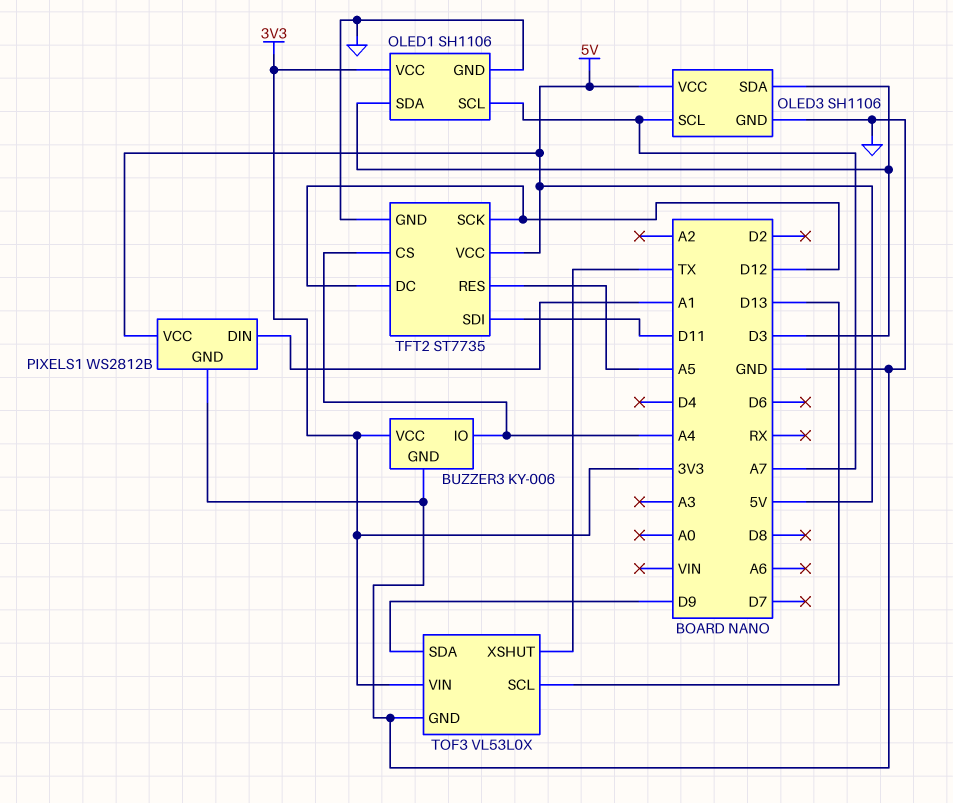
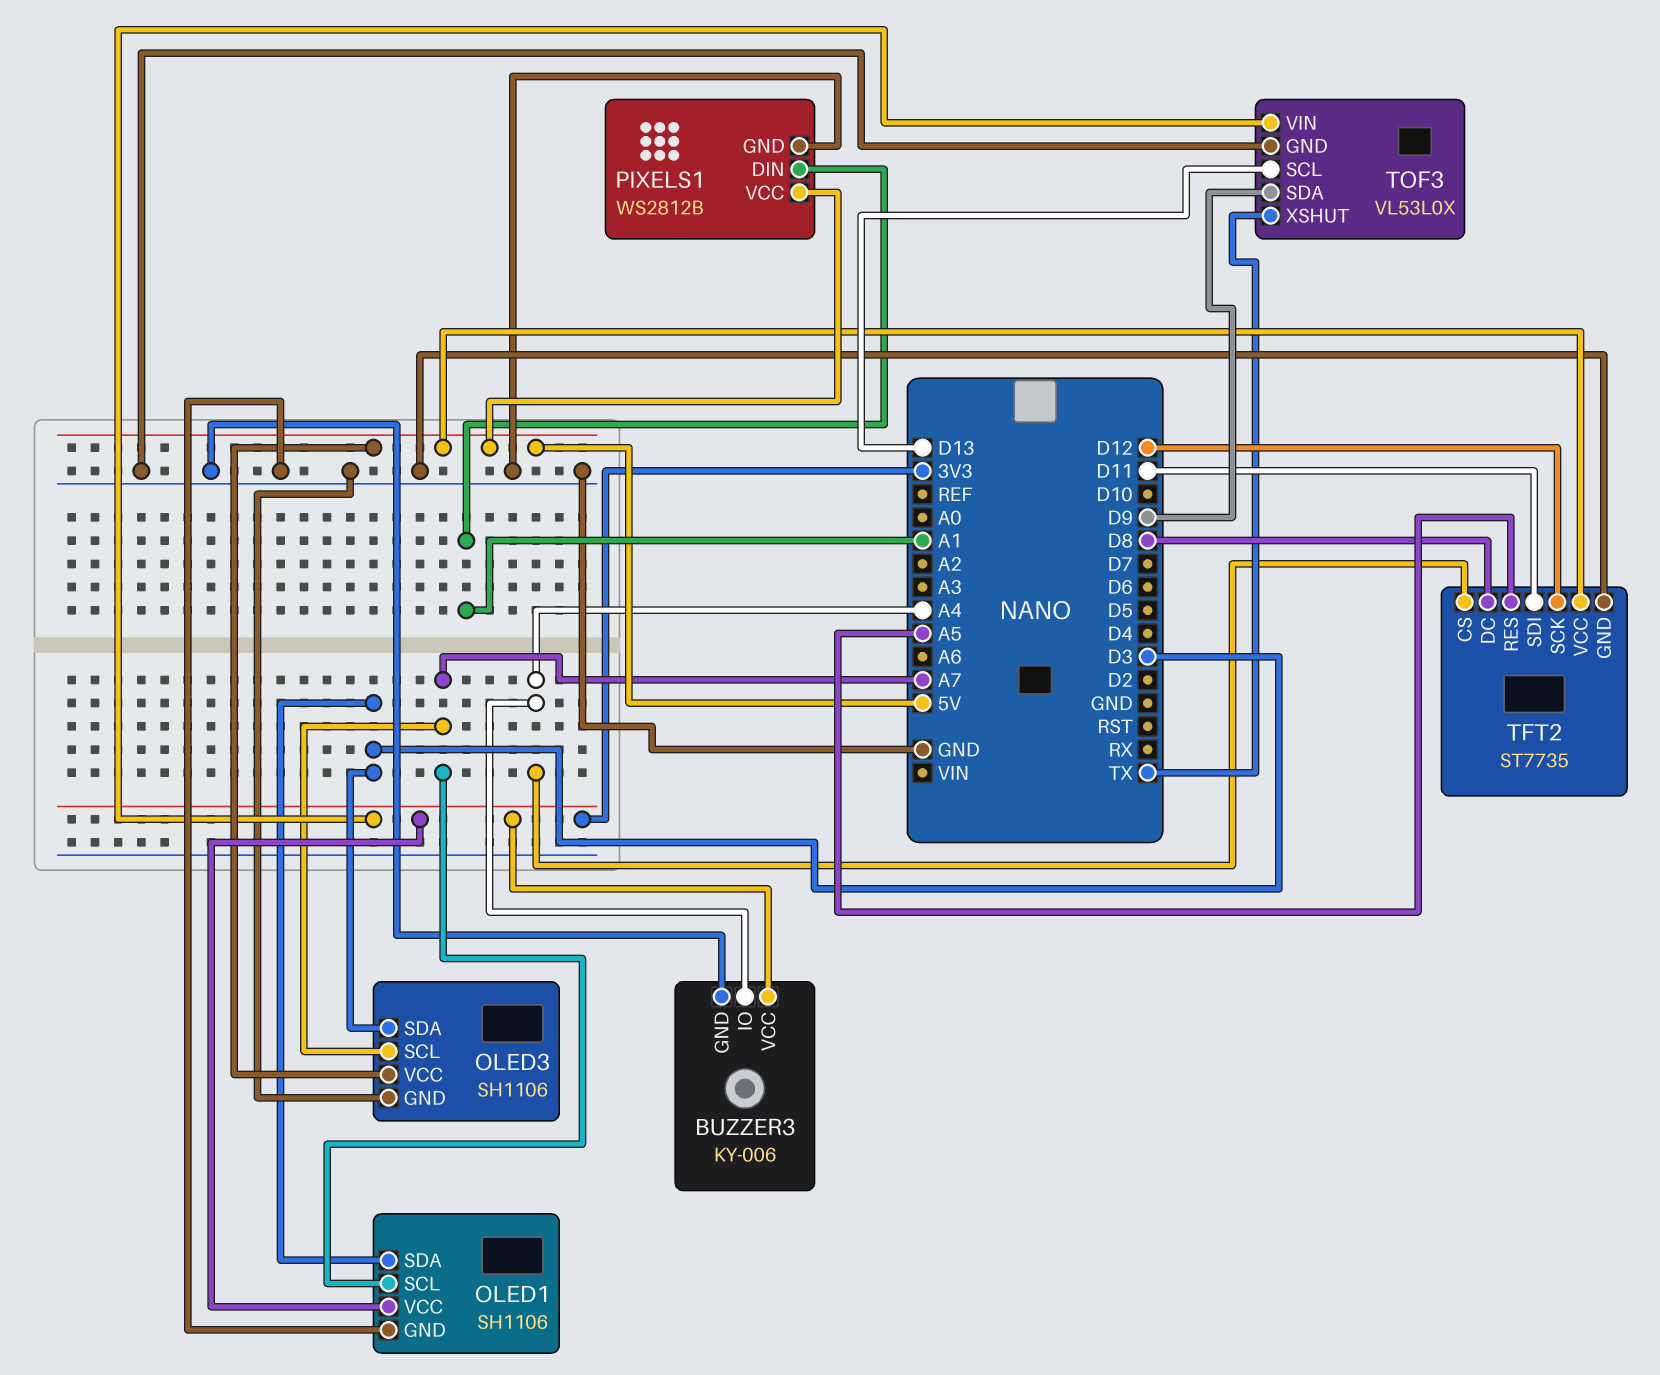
TFT2 pin DC: D12 -> D8

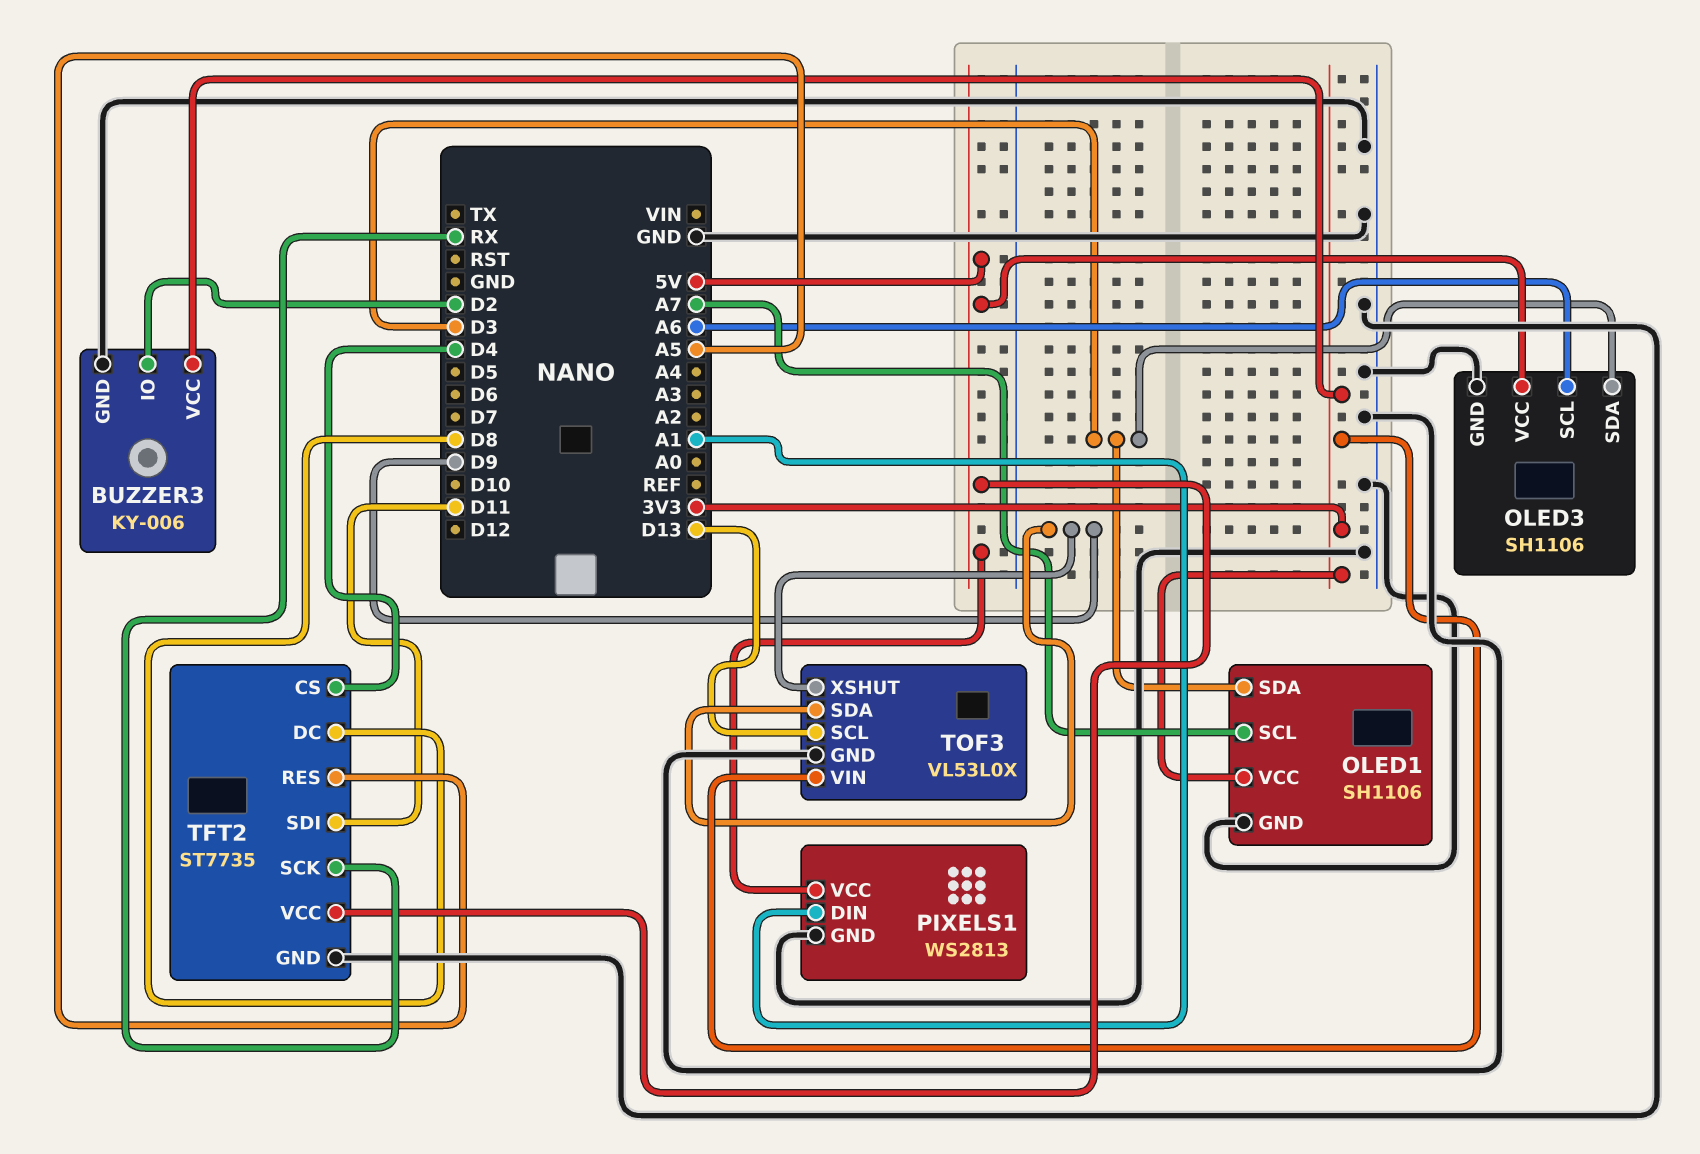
BUZZER3 pin IO: A4 -> D2
OLED3 pin SCL: A7 -> A6
PIXELS1: WS2812B -> WS2813
TFT2 pin CS: A4 -> D4
TFT2 pin SCK: D12 -> RX
TOF3 pin XSHUT: TX -> D9

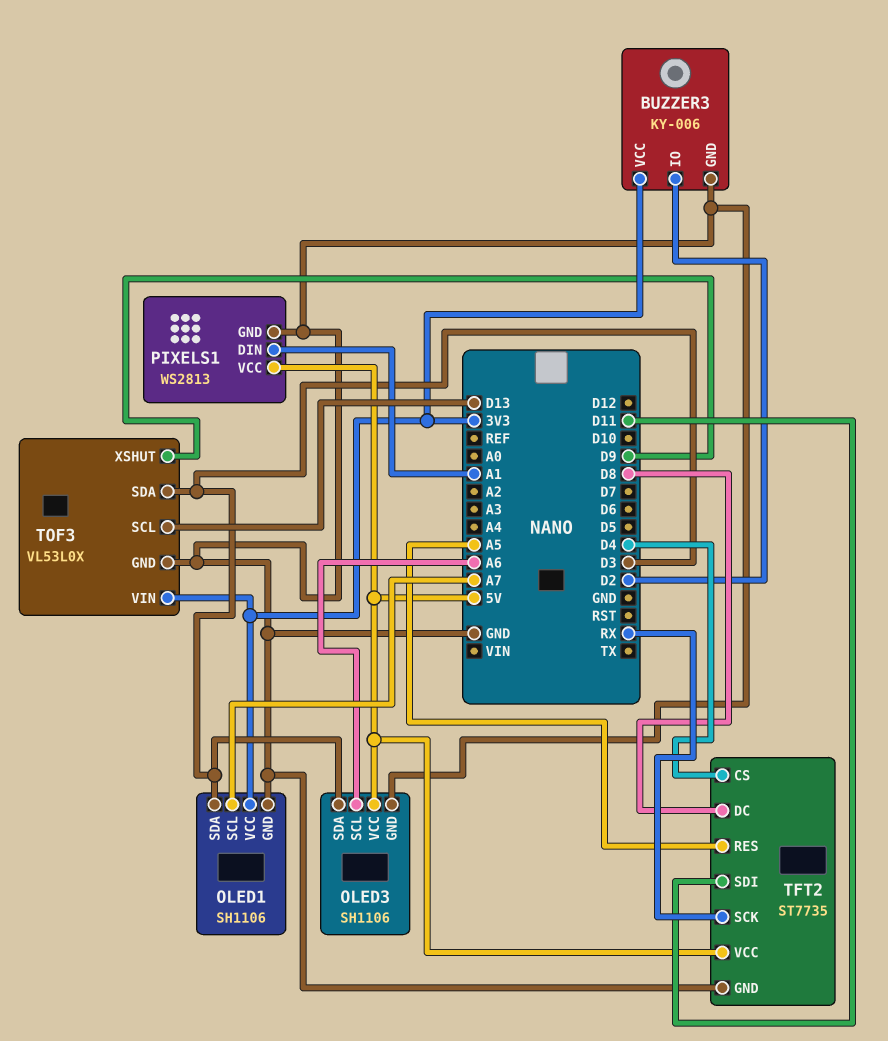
TOF3 pin SDA: D9 -> D3

